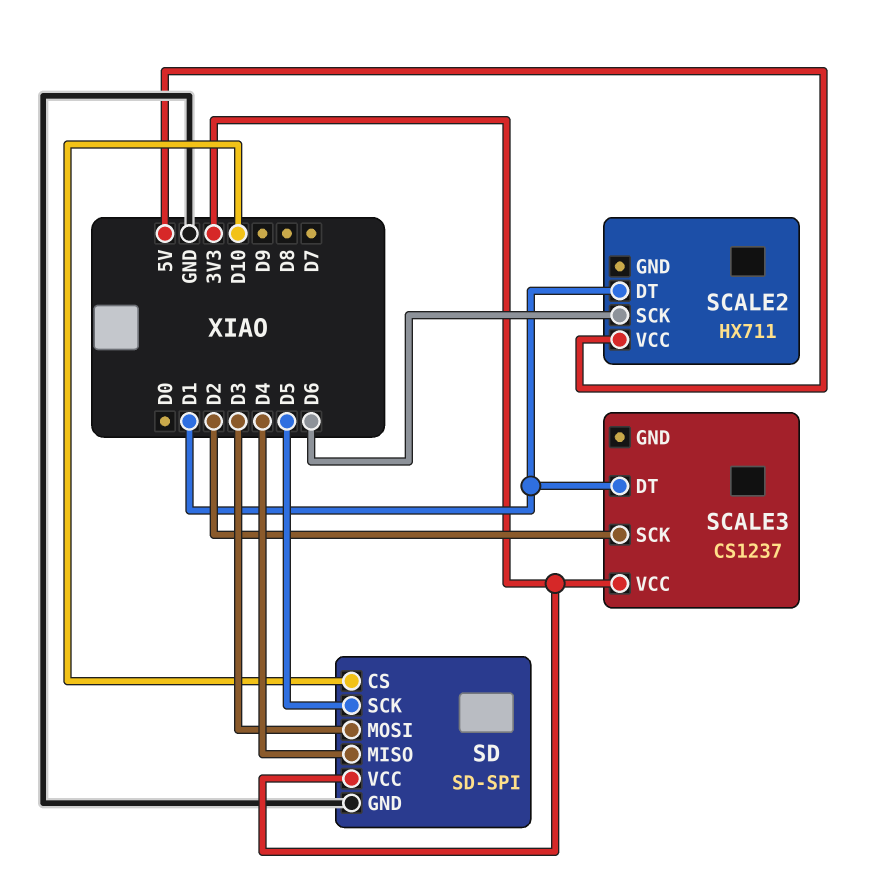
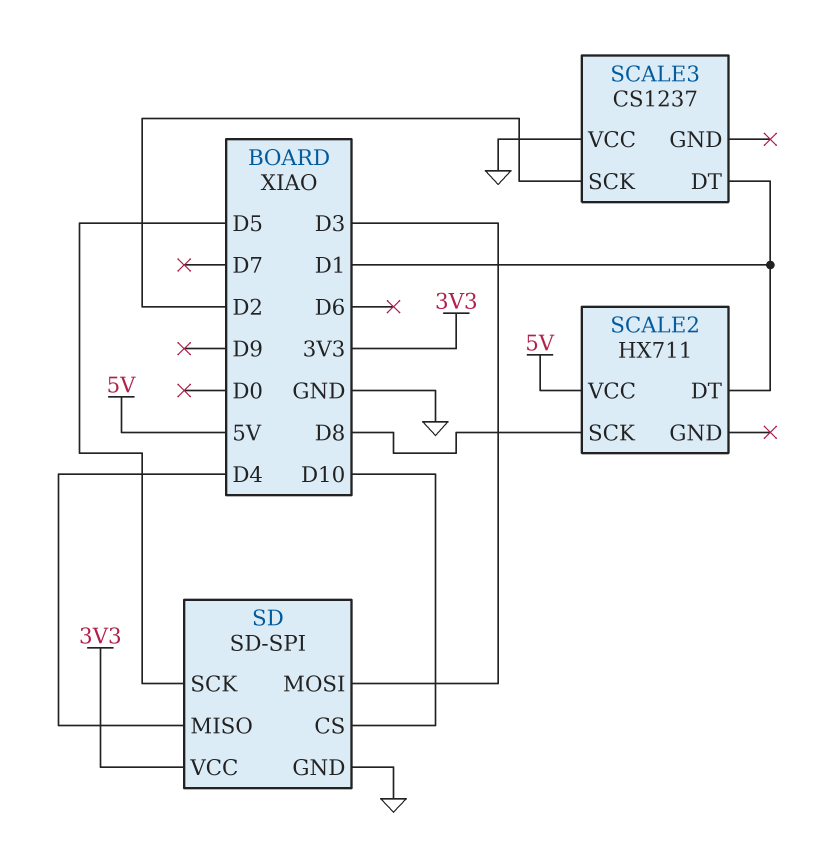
SCALE2 pin SCK: D6 -> D8
SCALE3 pin VCC: 3V3 -> GND

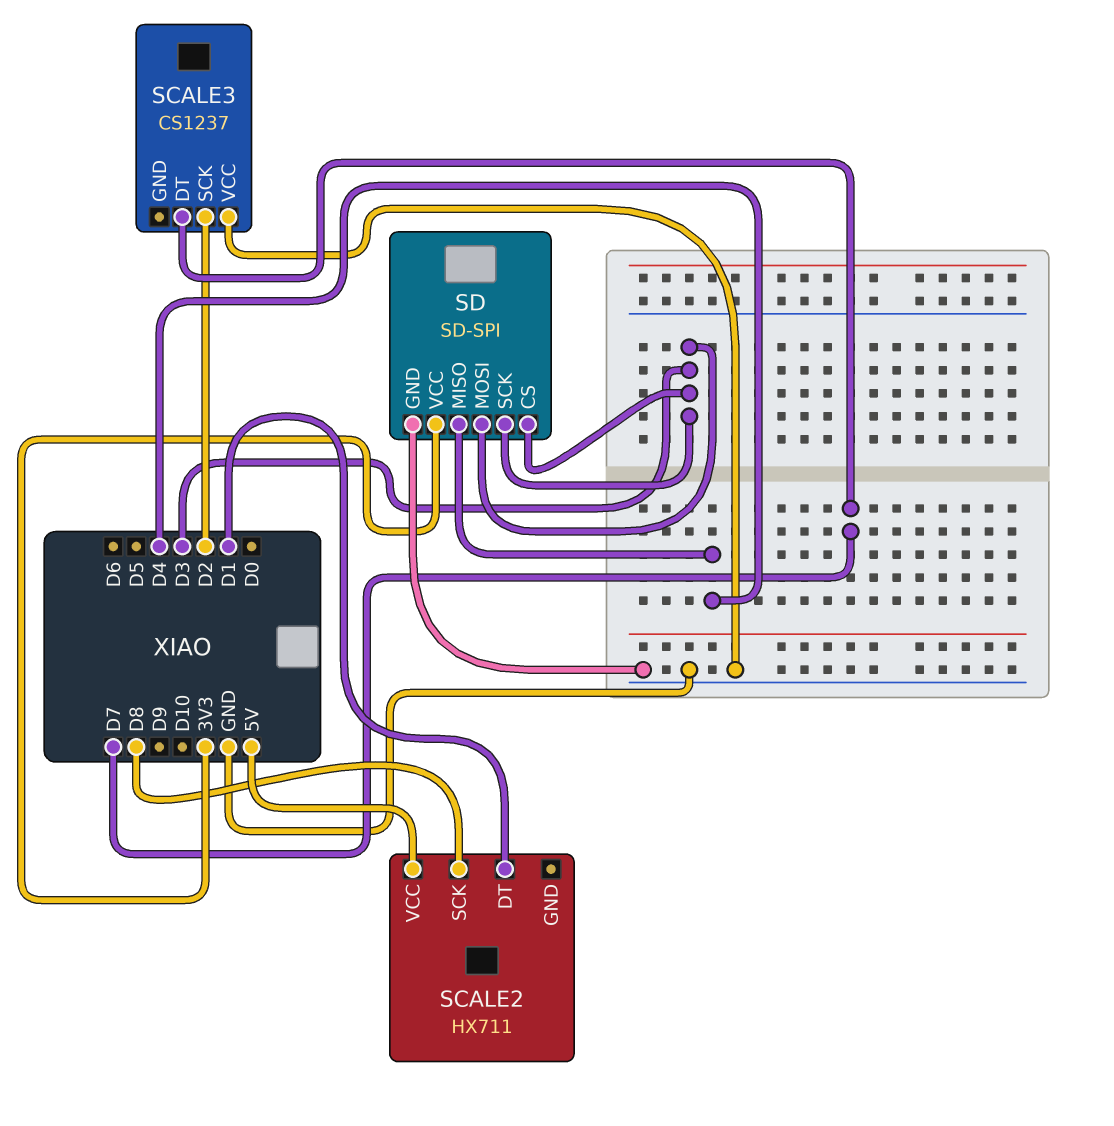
SCALE3 pin DT: D1 -> D7
SD pin CS: D10 -> D3
SD pin SCK: D5 -> D3

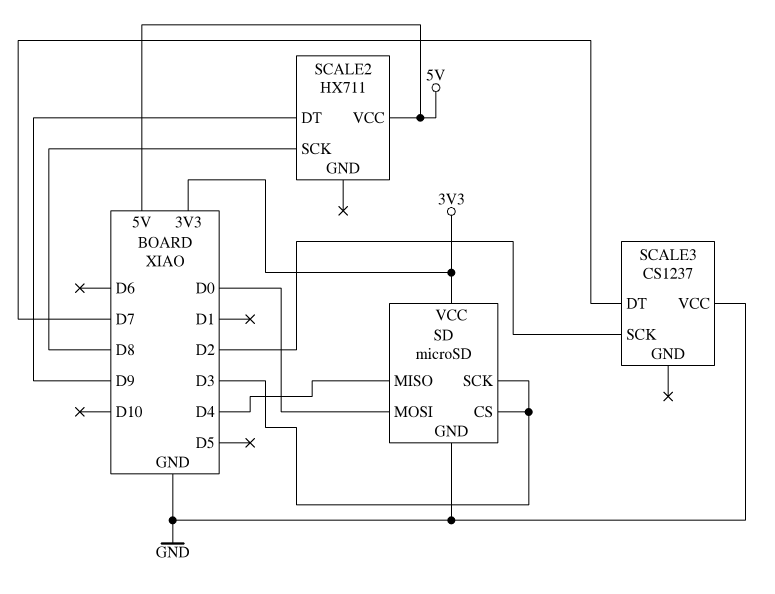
SCALE2 pin DT: D1 -> D9
SD: SD-SPI -> microSD
SD pin MOSI: D3 -> D0

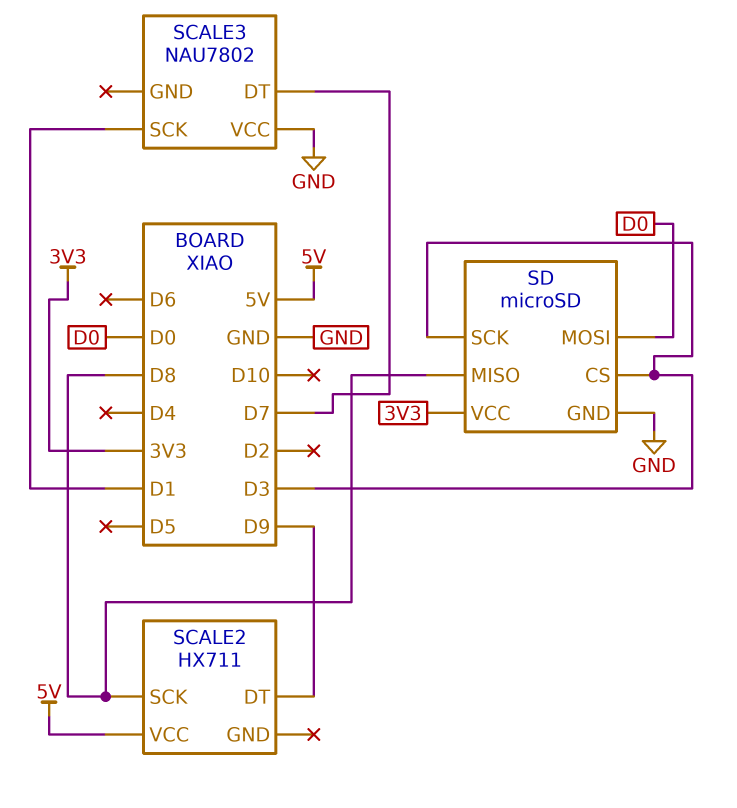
SCALE3: CS1237 -> NAU7802
SCALE3 pin SCK: D2 -> D1
SD pin MISO: D4 -> D8

